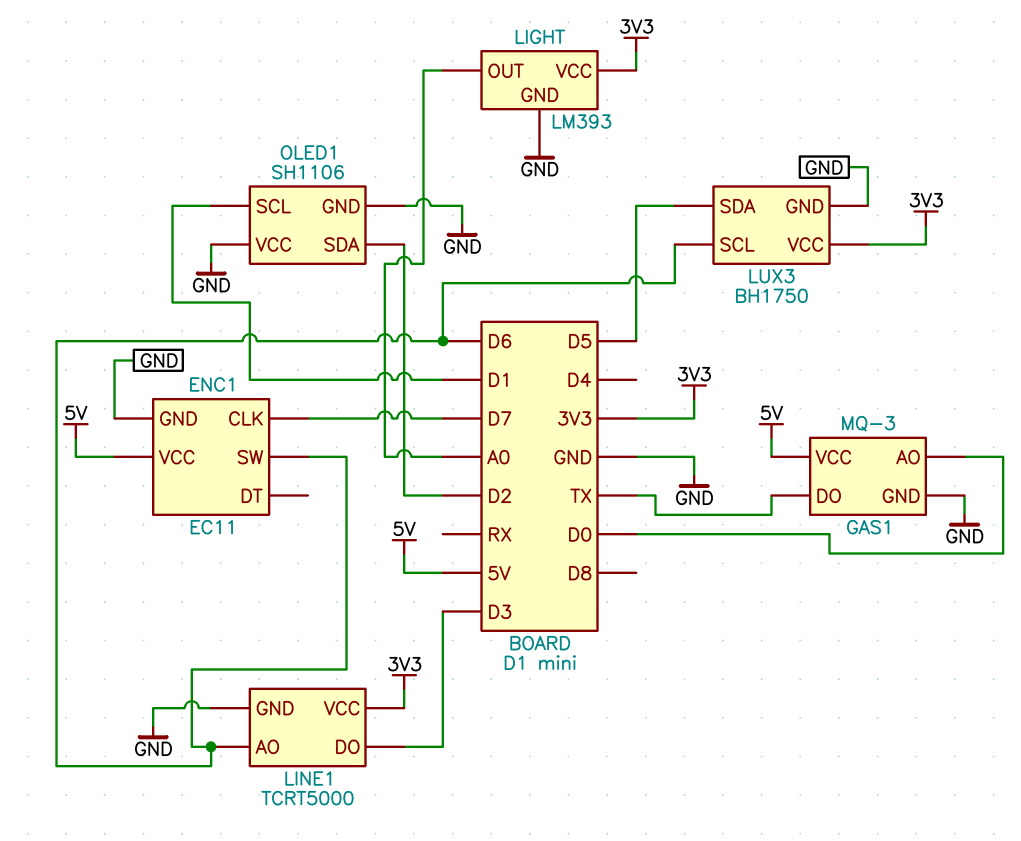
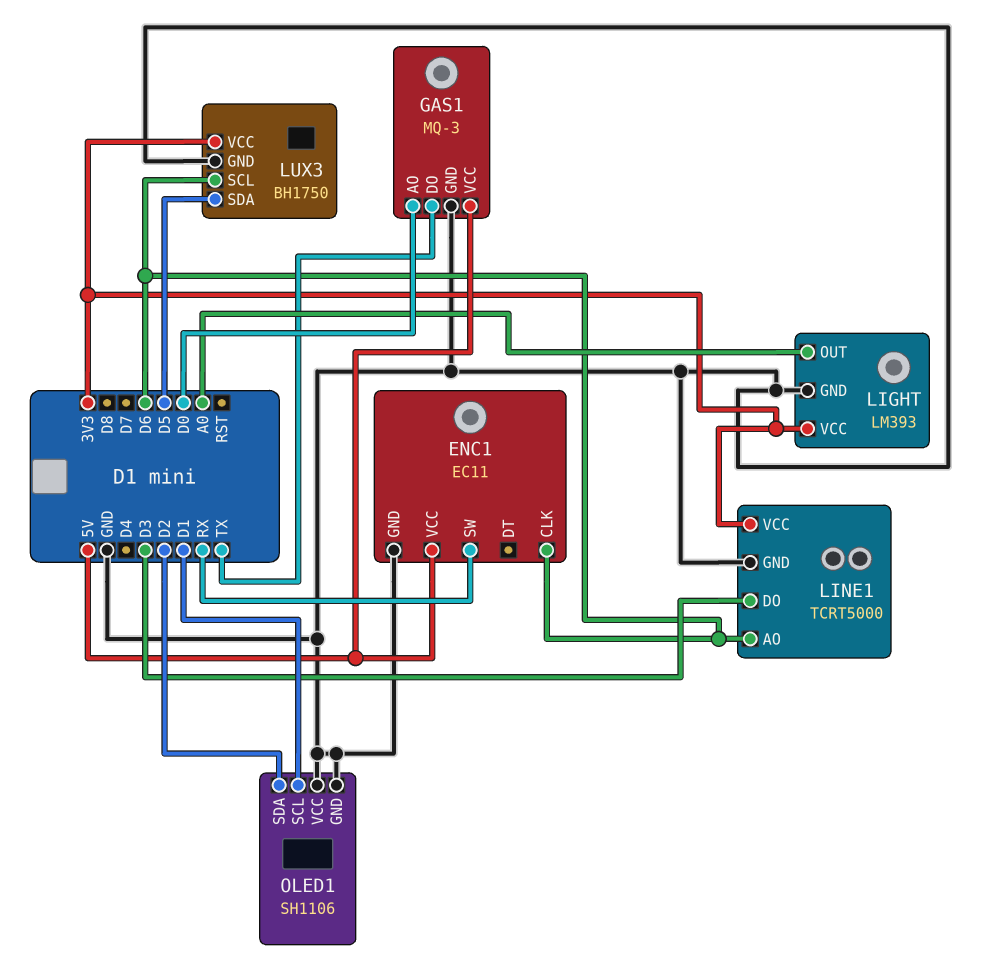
ENC1 pin CLK: D7 -> D6
ENC1 pin SW: D6 -> RX

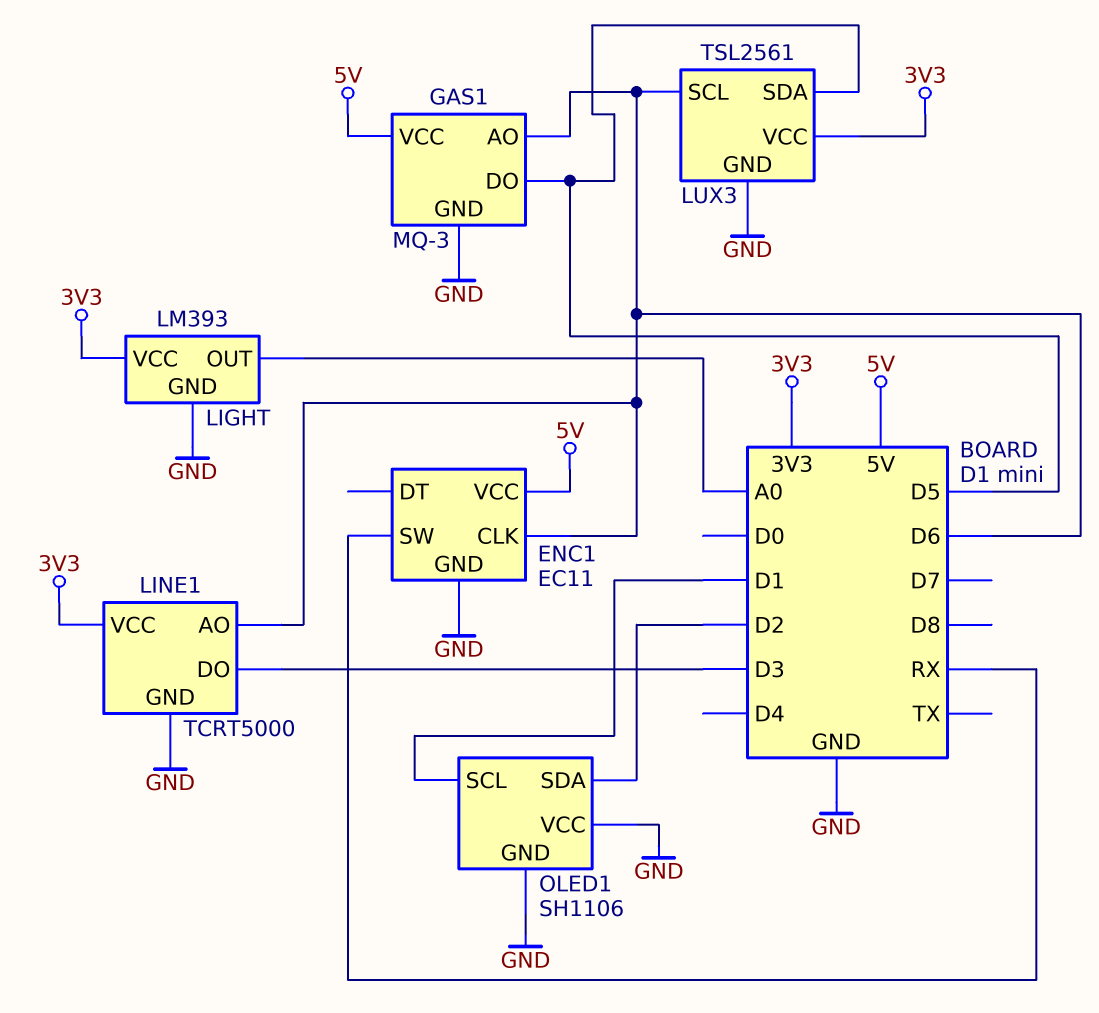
GAS1 pin AO: D0 -> D6
GAS1 pin DO: TX -> D5
LUX3: BH1750 -> TSL2561

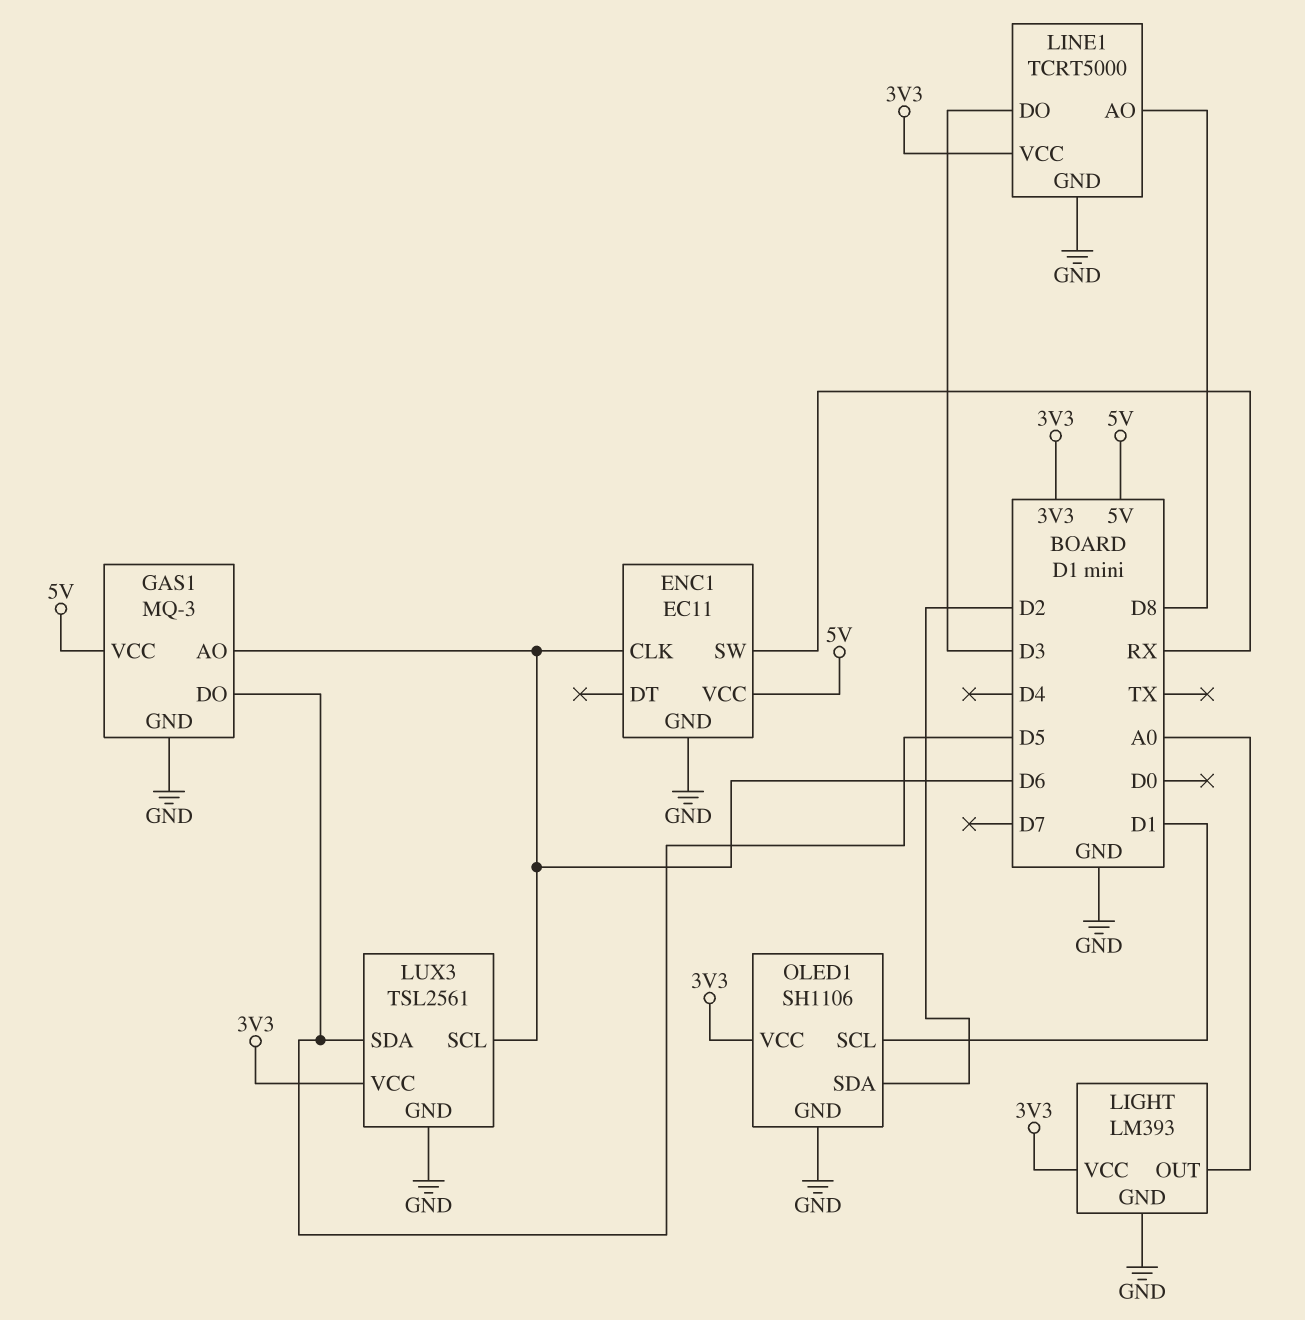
LINE1 pin AO: D6 -> D8
OLED1 pin VCC: GND -> 3V3

